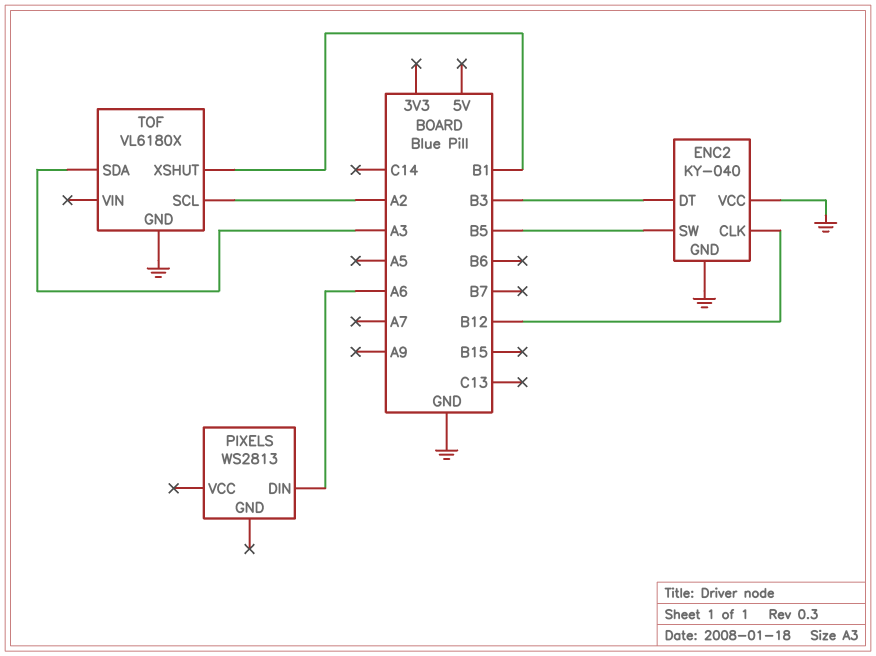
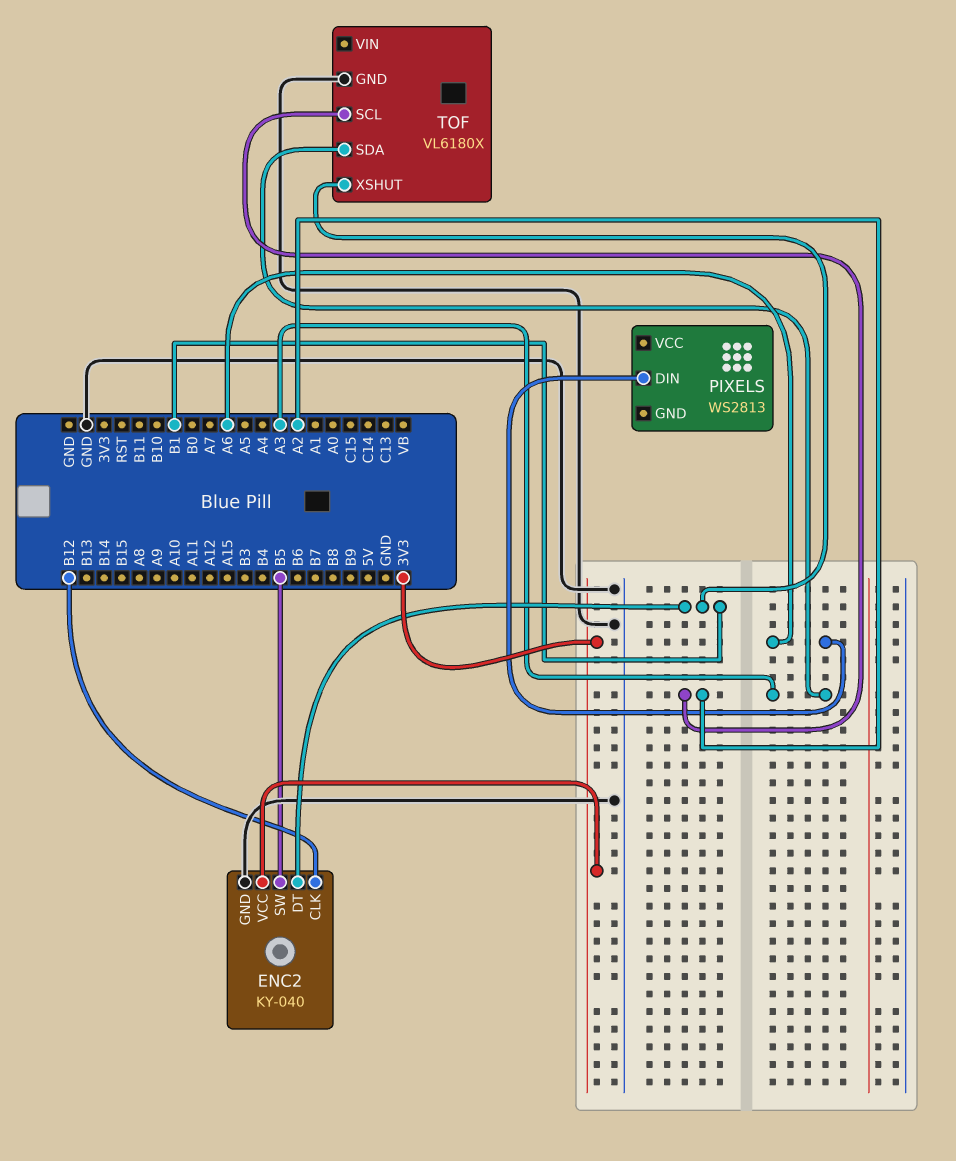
ENC2 pin DT: B3 -> B1
ENC2 pin VCC: GND -> 3V3

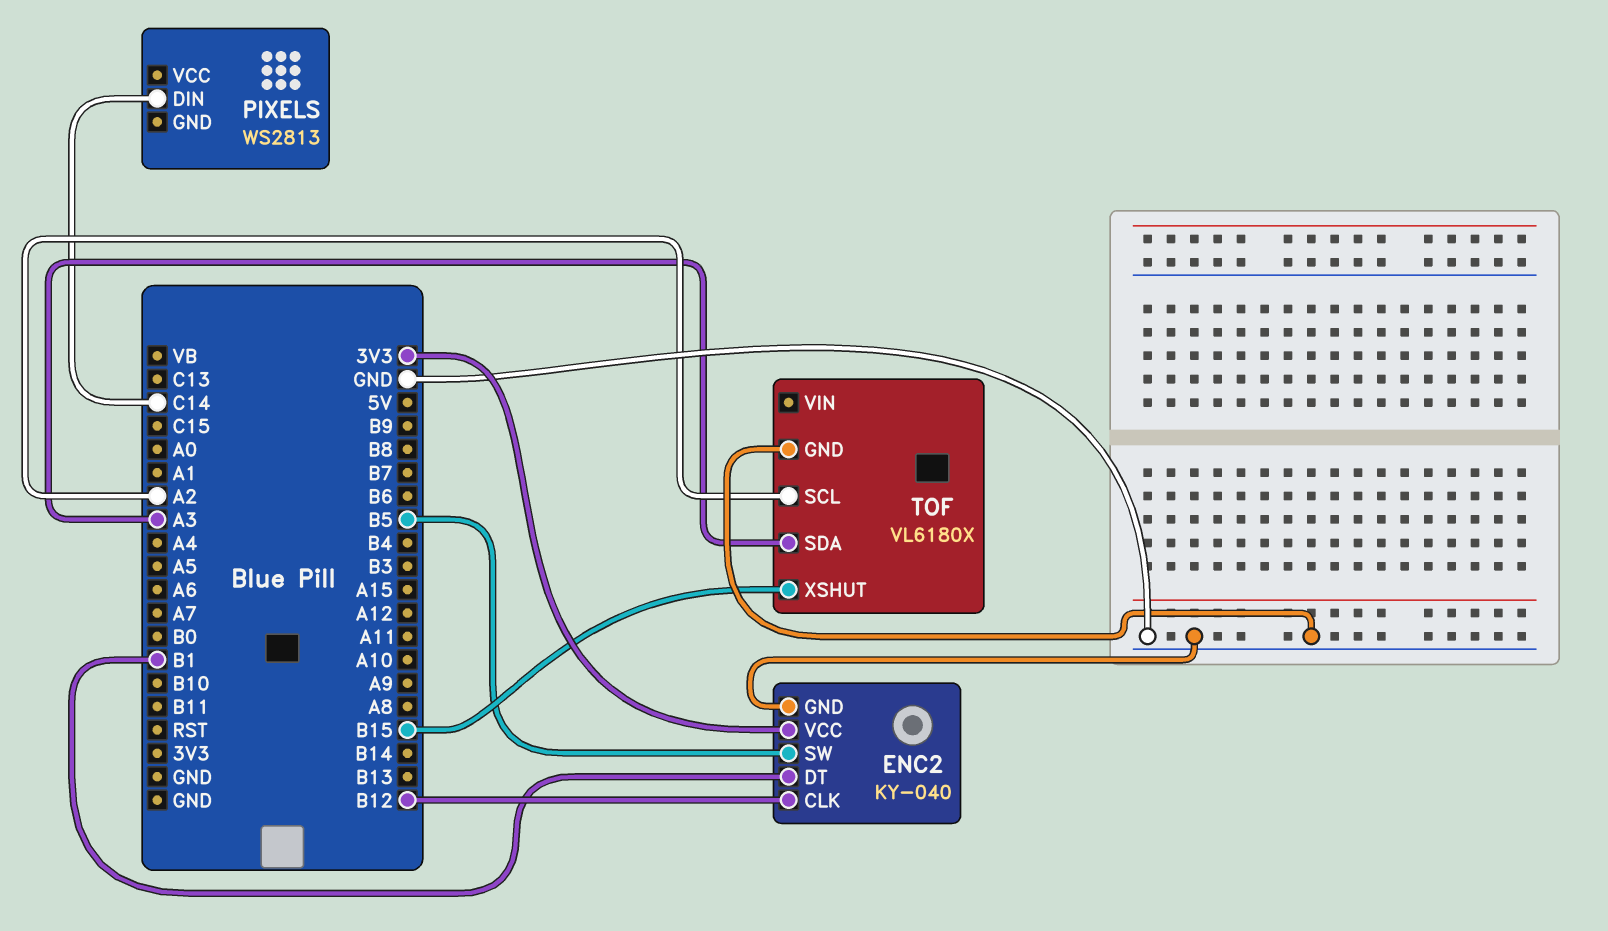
PIXELS pin DIN: A6 -> C14
TOF pin XSHUT: B1 -> B15

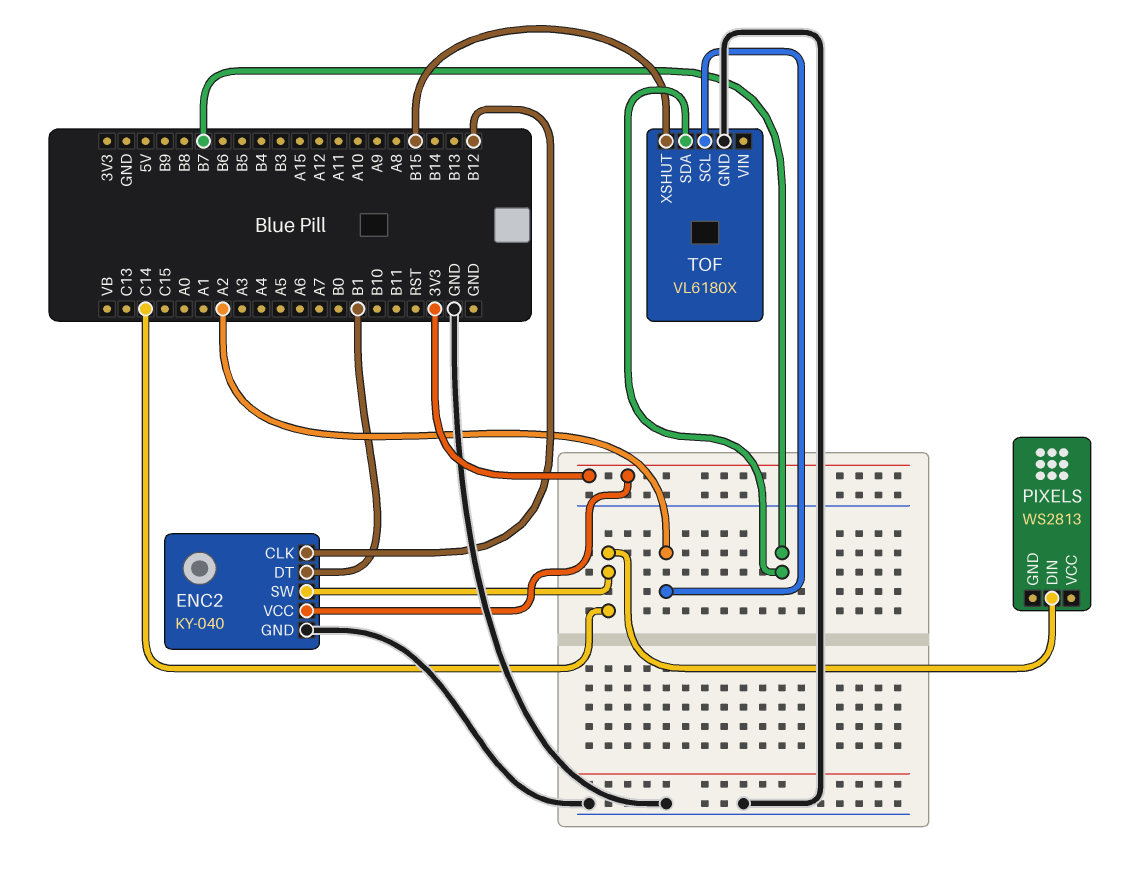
ENC2 pin SW: B5 -> C14
TOF pin SDA: A3 -> B7

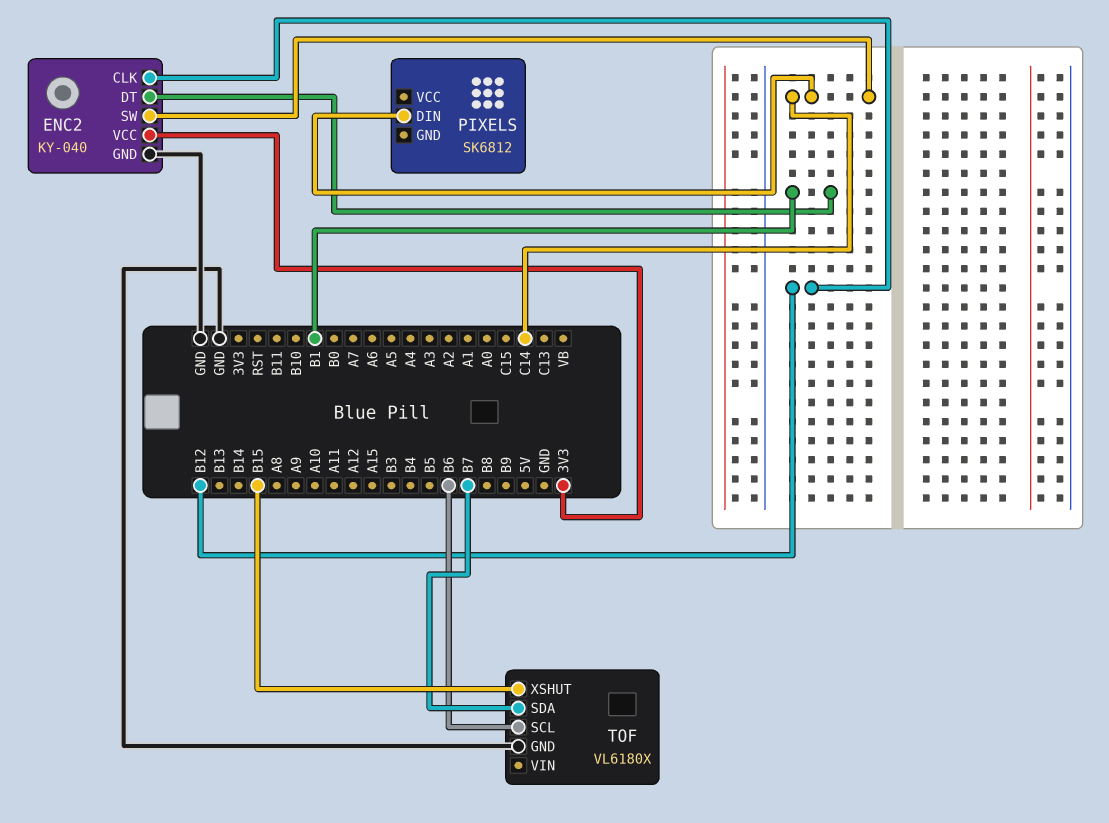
PIXELS: WS2813 -> SK6812
TOF pin SCL: A2 -> B6

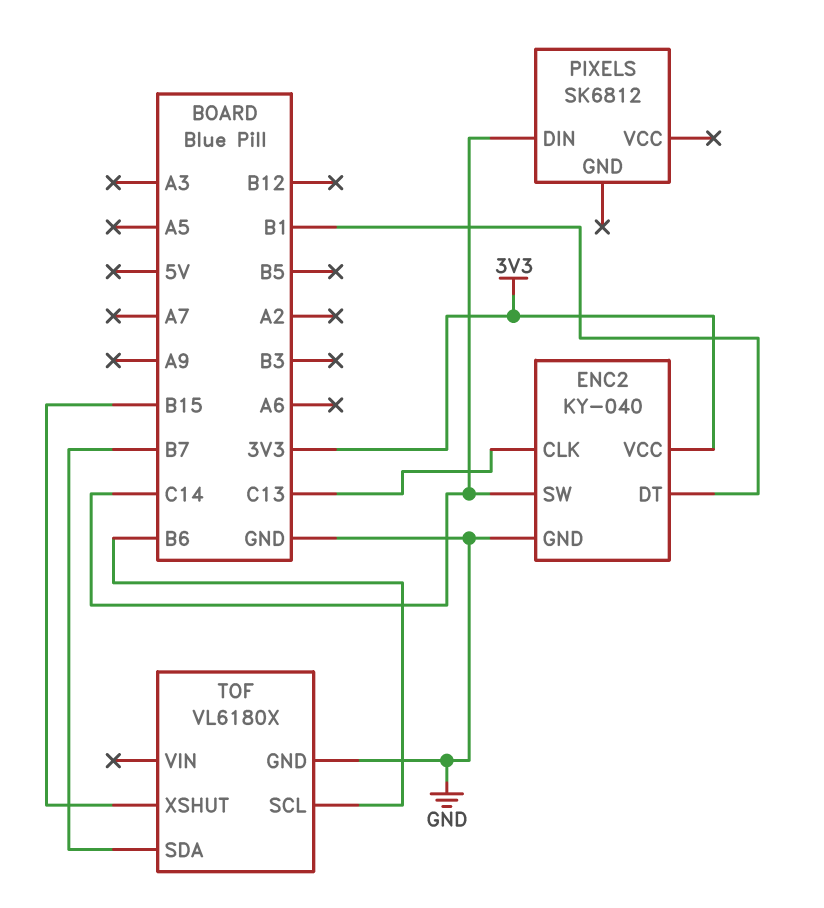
ENC2 pin CLK: B12 -> C13

